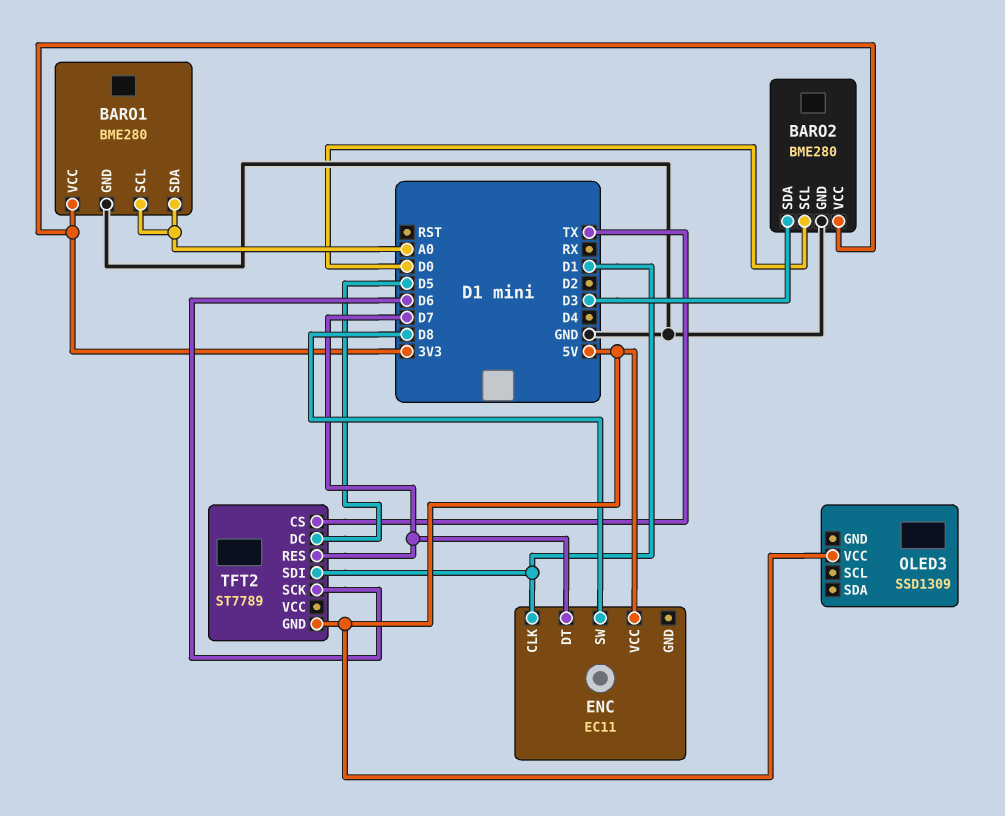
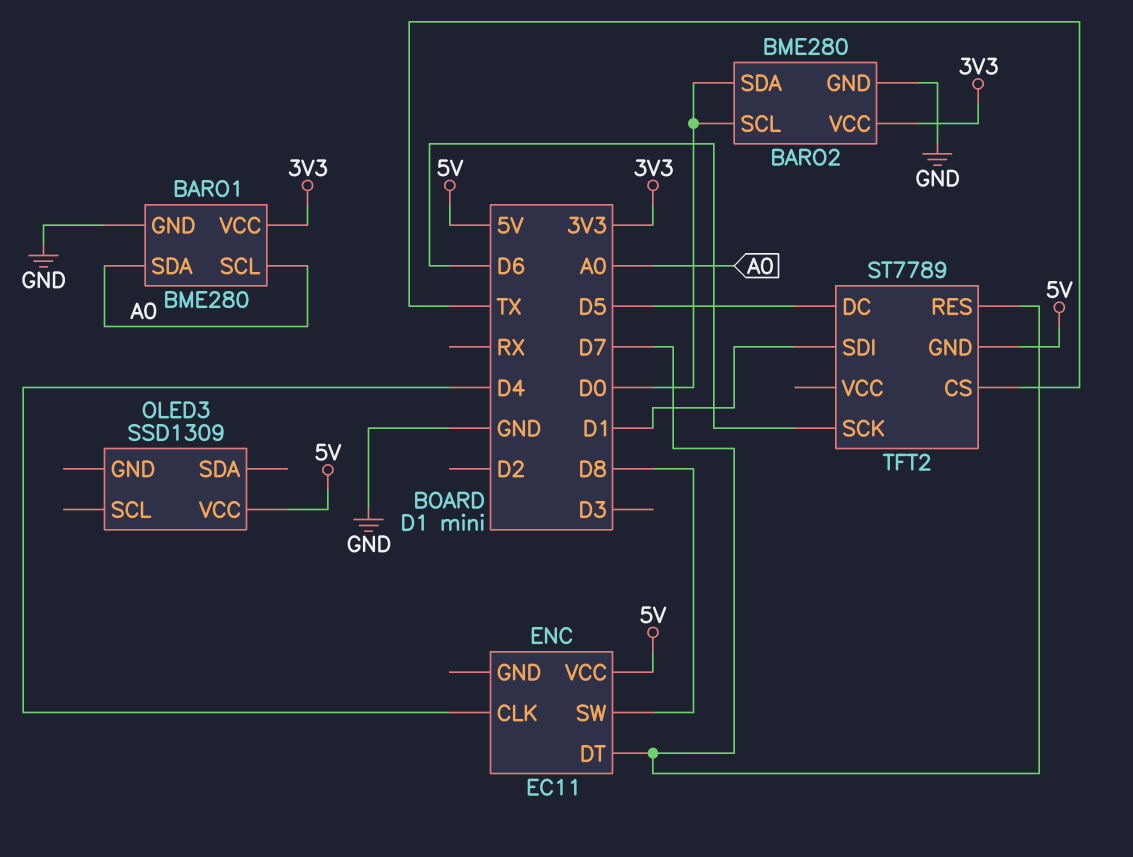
BARO2 pin SDA: D3 -> D0
ENC pin CLK: D1 -> D4

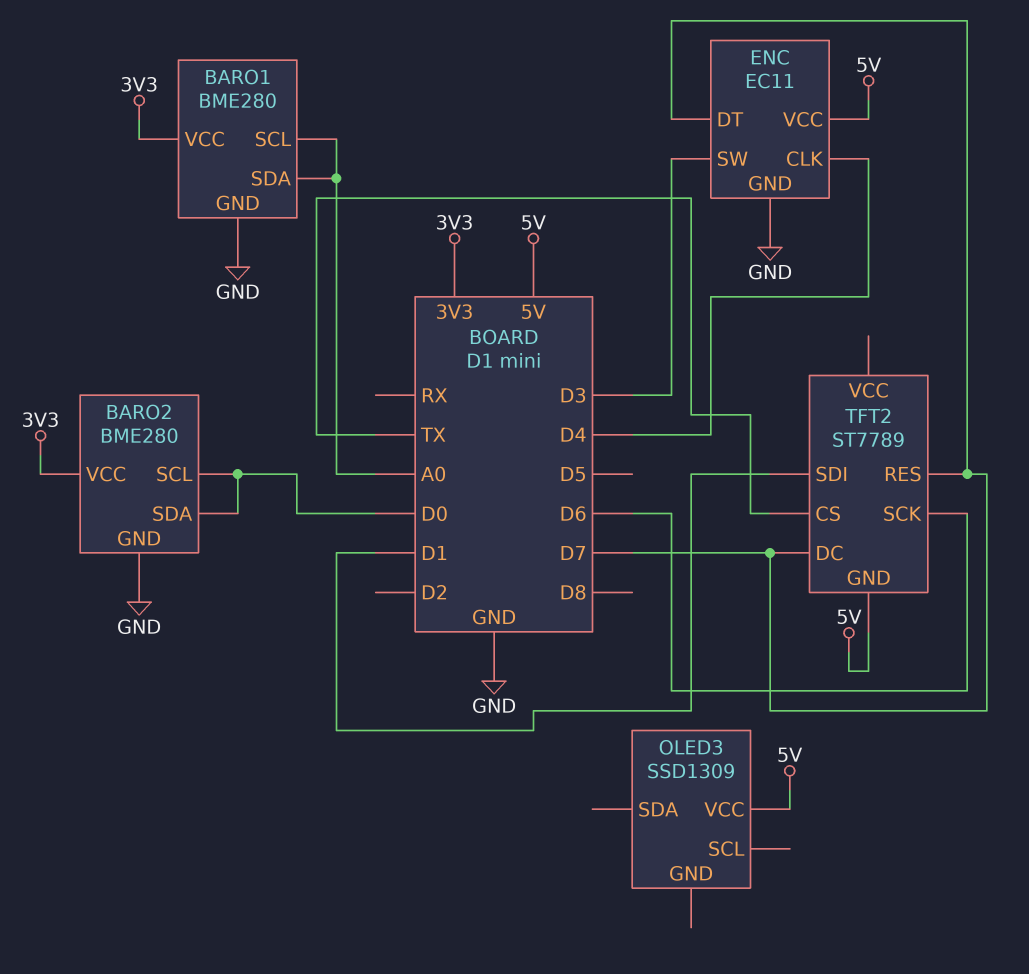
ENC pin GND: none -> GND
ENC pin SW: D8 -> D3
TFT2 pin DC: D5 -> D7

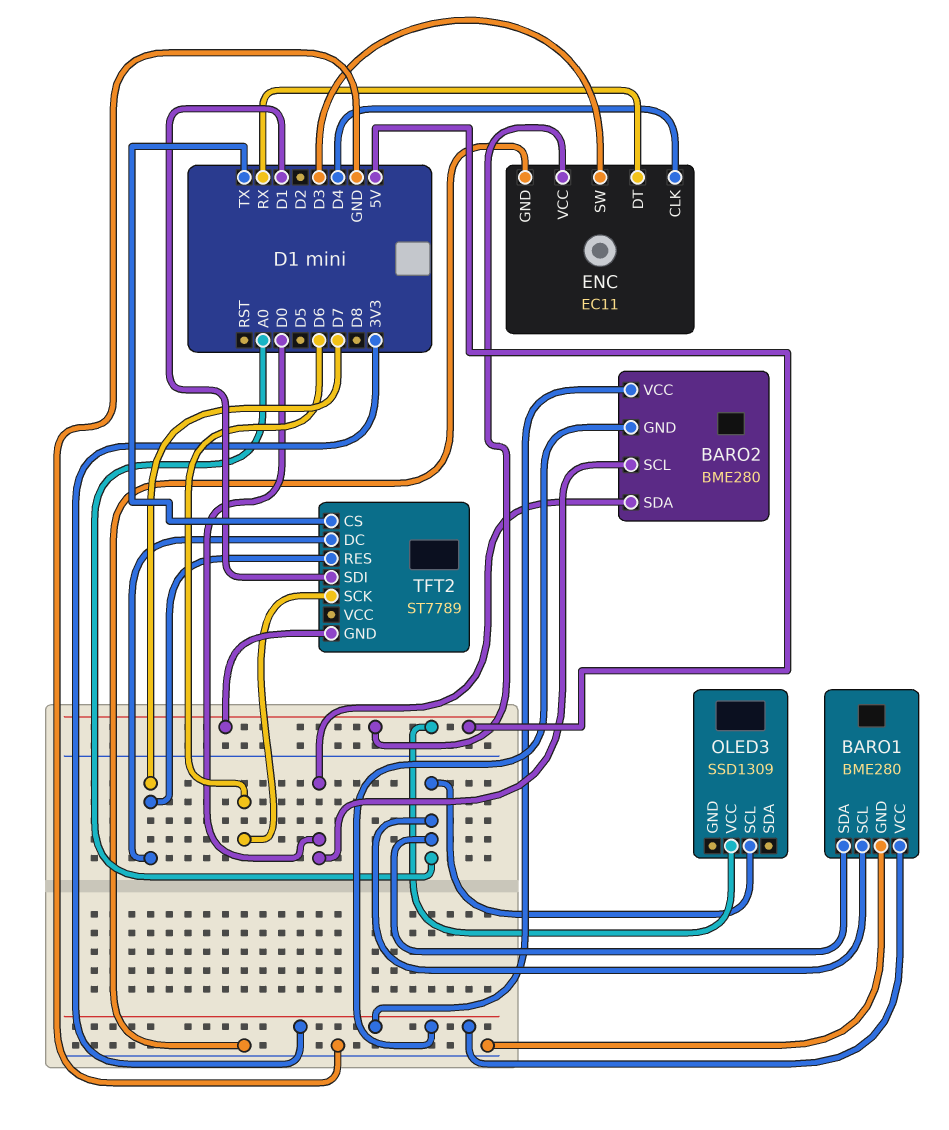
BARO2 pin GND: GND -> 3V3
ENC pin DT: D7 -> RX
OLED3 pin SCL: none -> A0

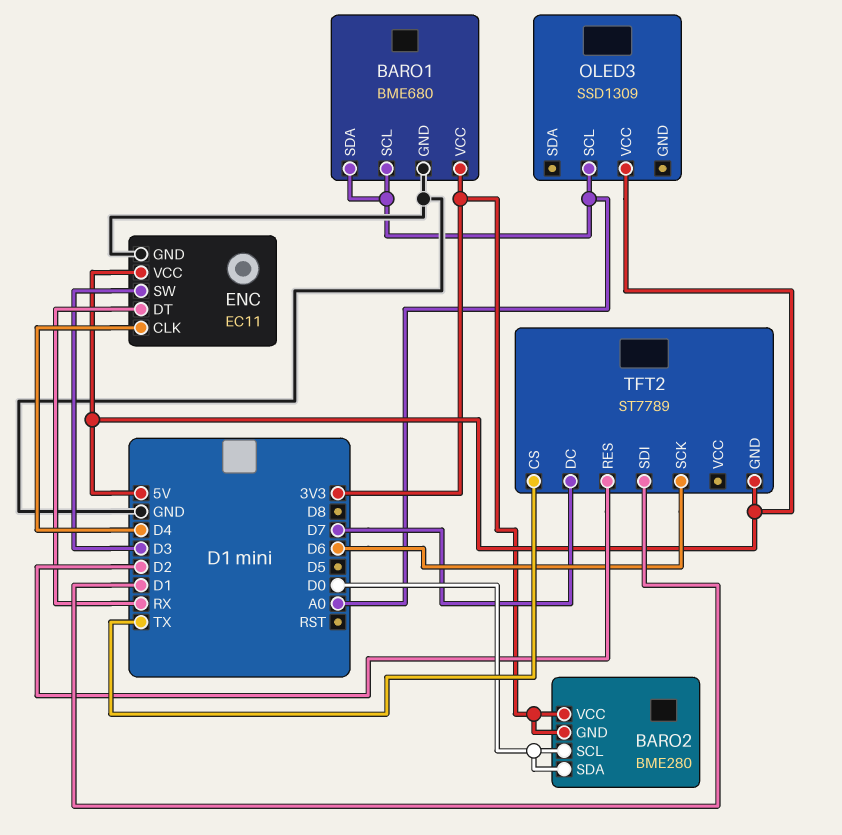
BARO1: BME280 -> BME680
TFT2 pin RES: D7 -> D2

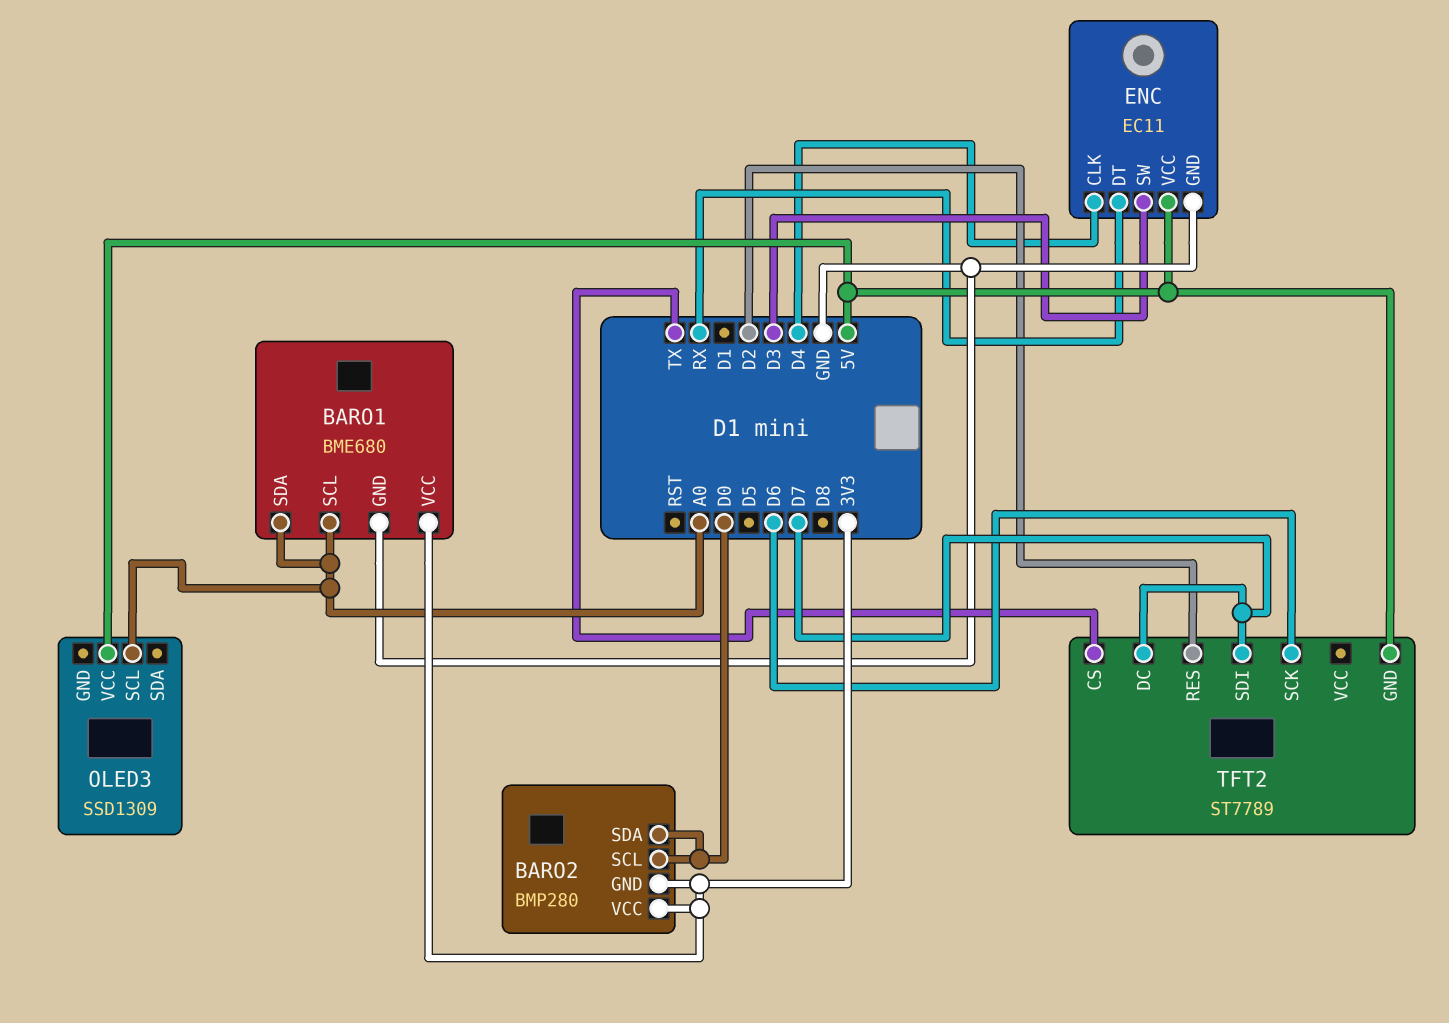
BARO2: BME280 -> BMP280
TFT2 pin SDI: D1 -> D7

